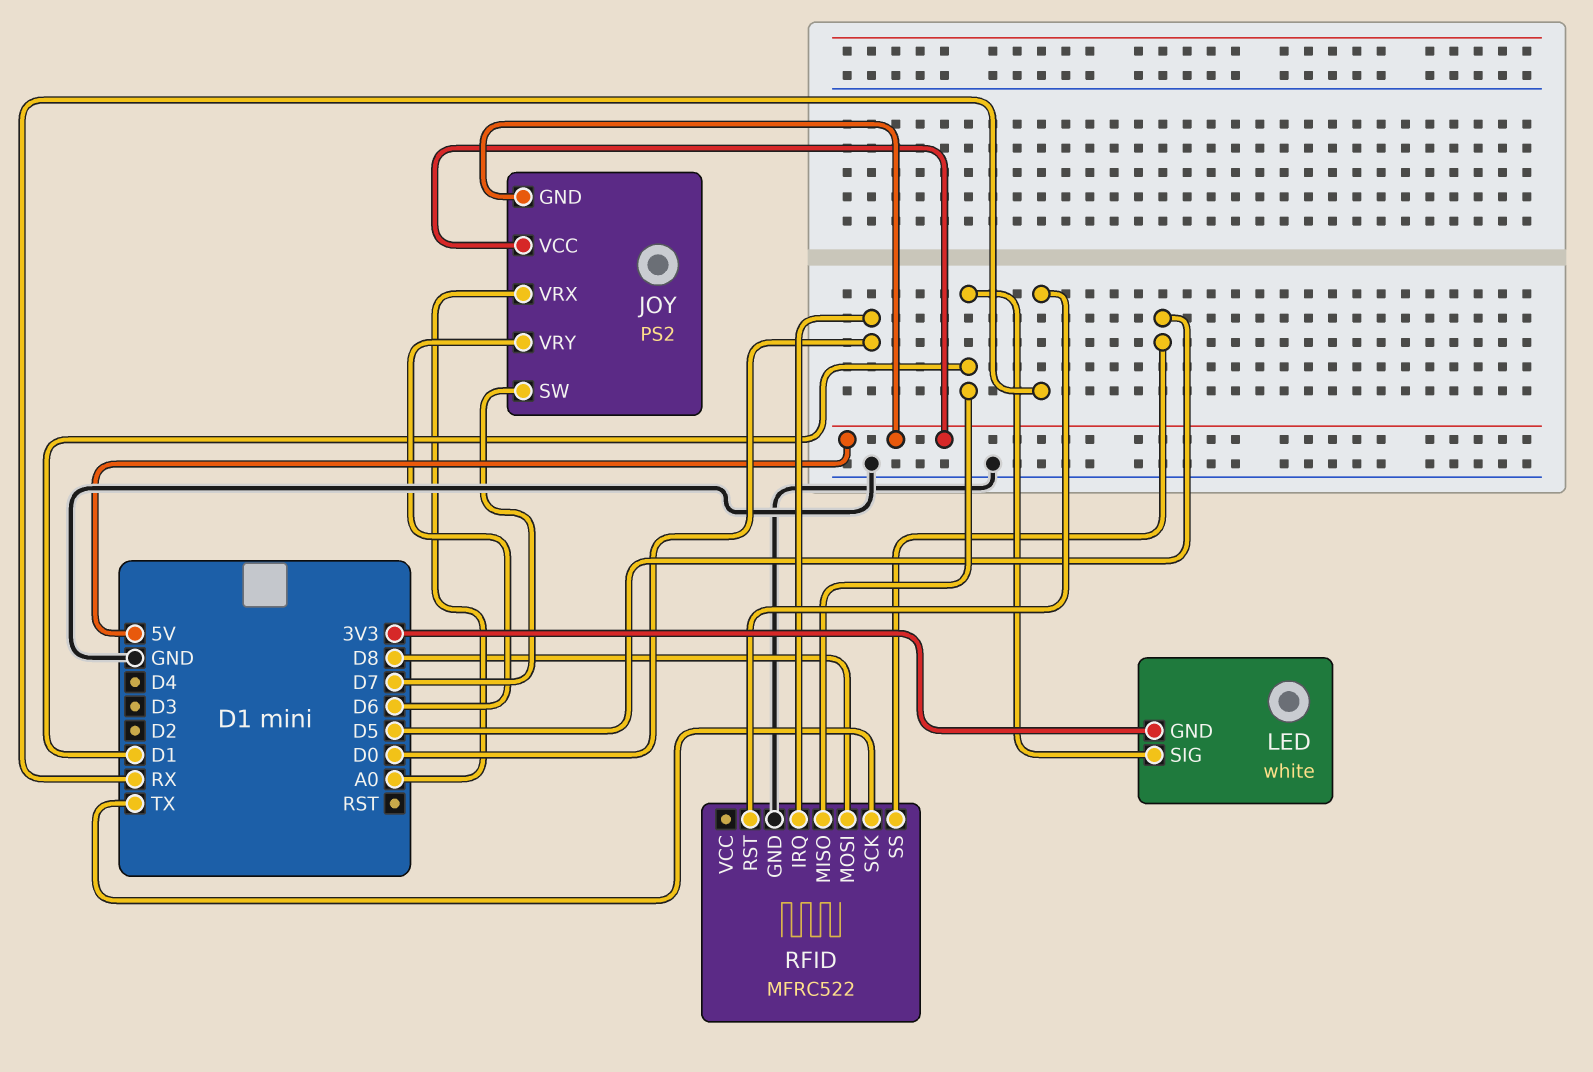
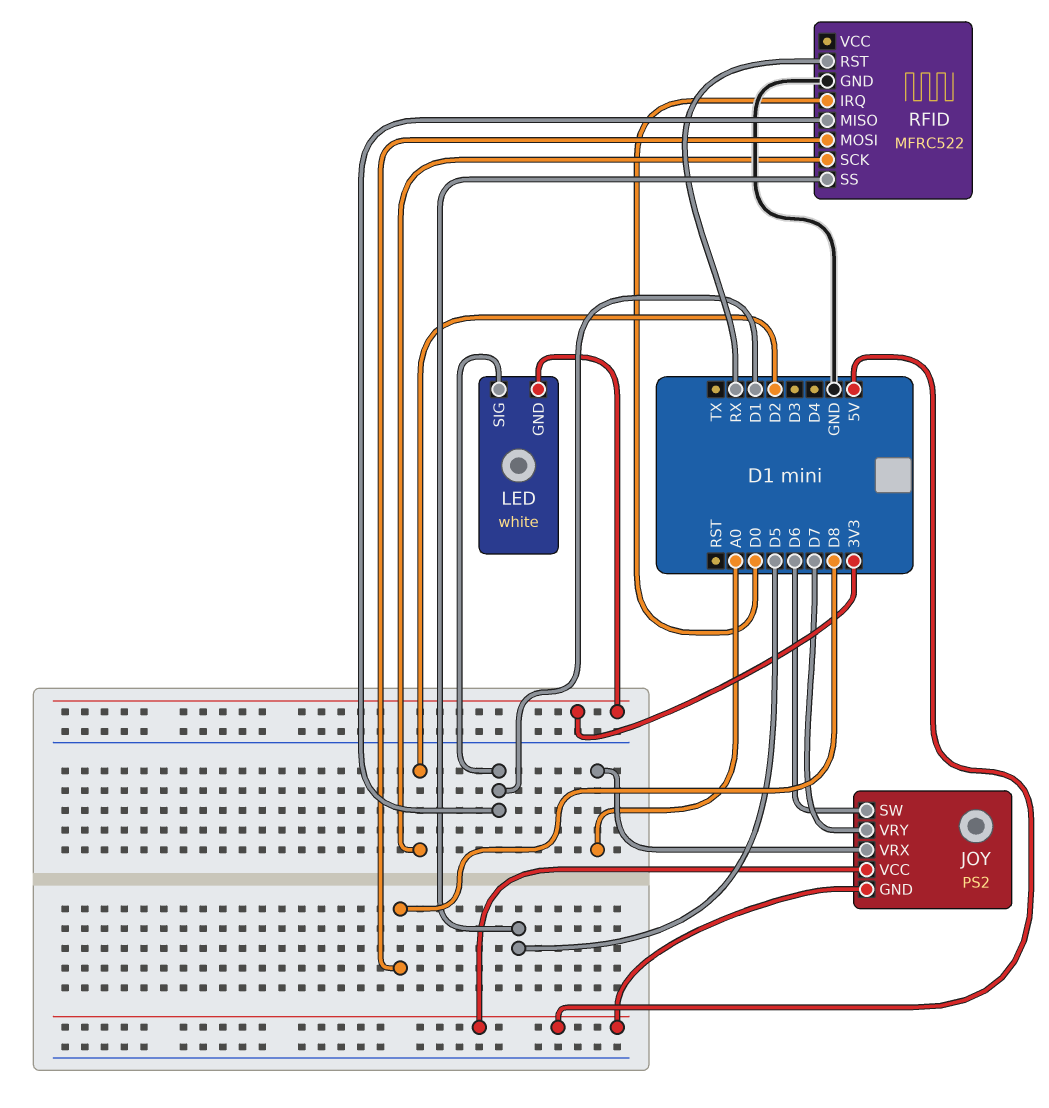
JOY pin SW: D7 -> D6
JOY pin VRY: D6 -> D7
RFID pin SCK: TX -> D2

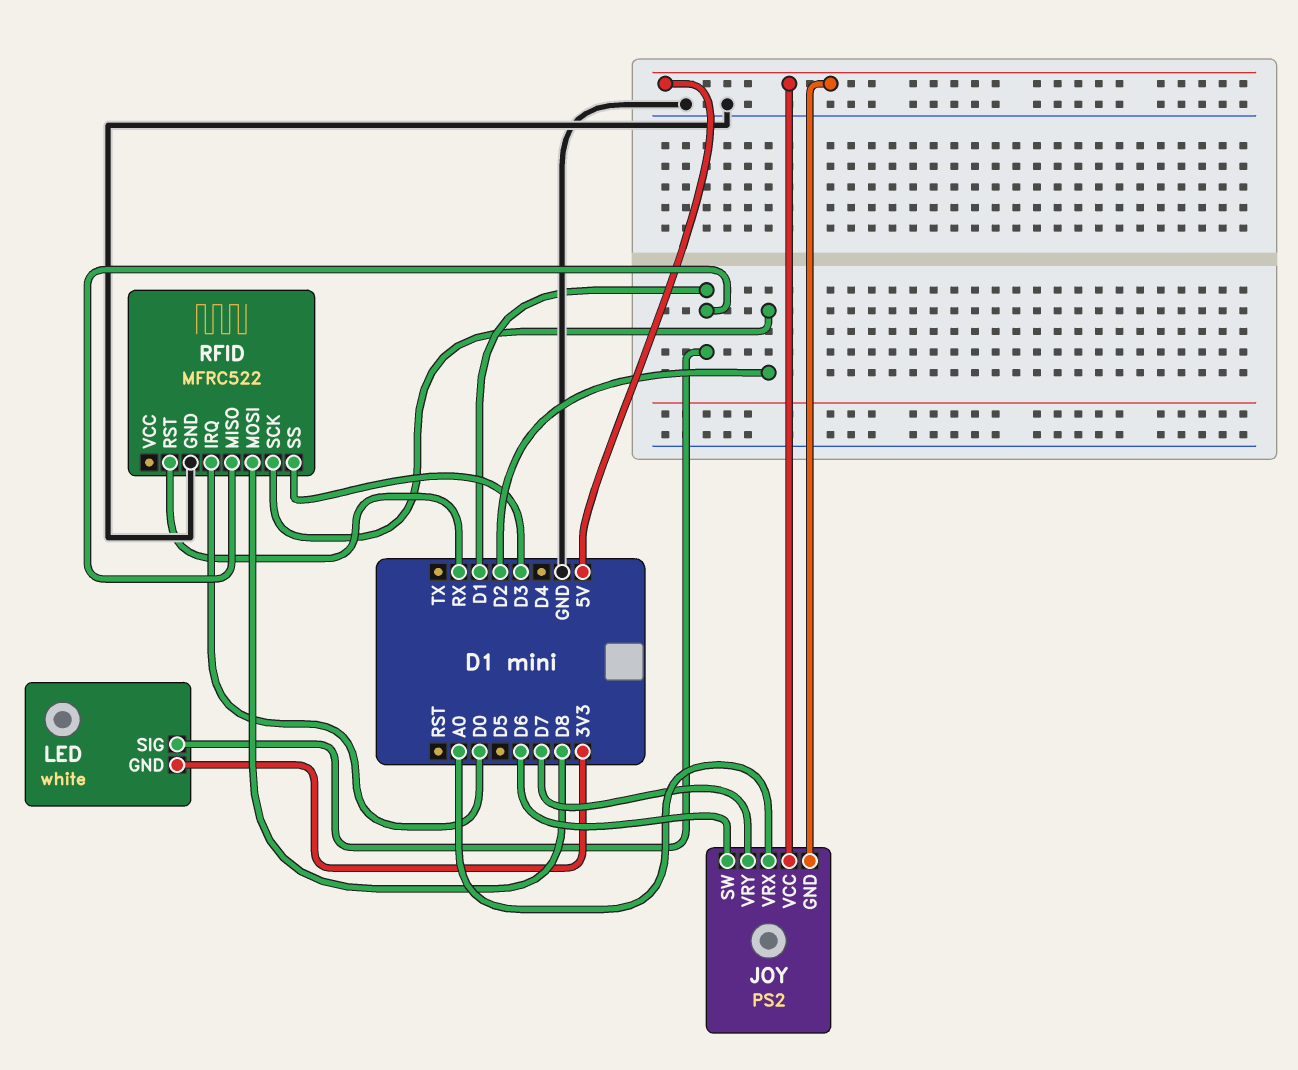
RFID pin SS: D5 -> D3

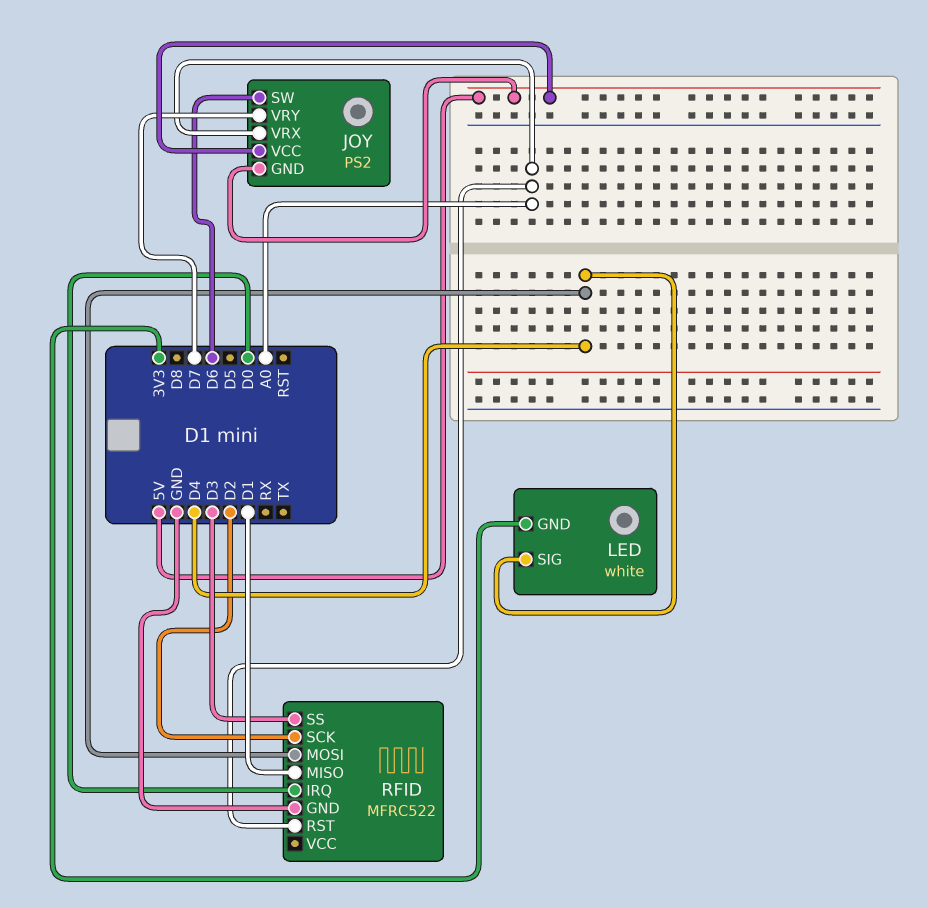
LED pin SIG: D1 -> D4
RFID pin MOSI: D8 -> D4
RFID pin RST: RX -> A0

